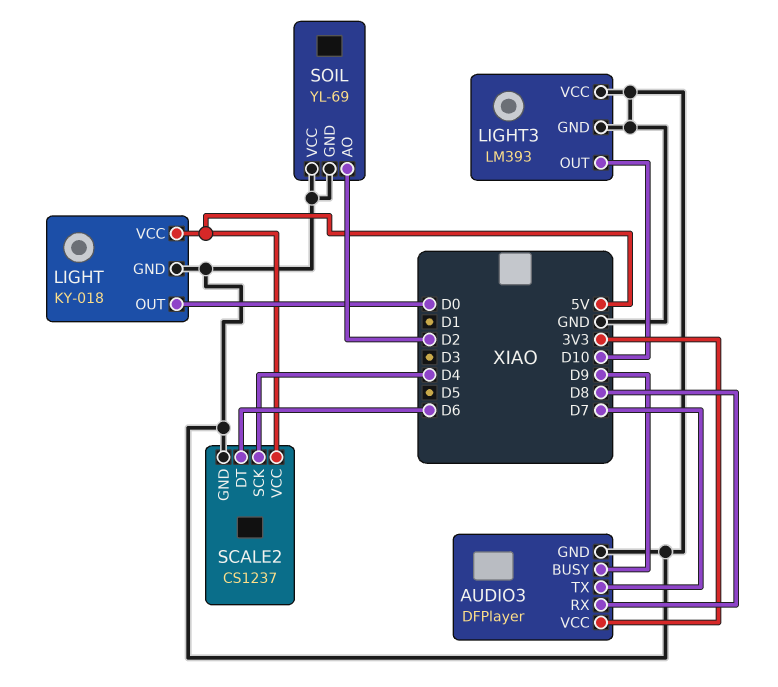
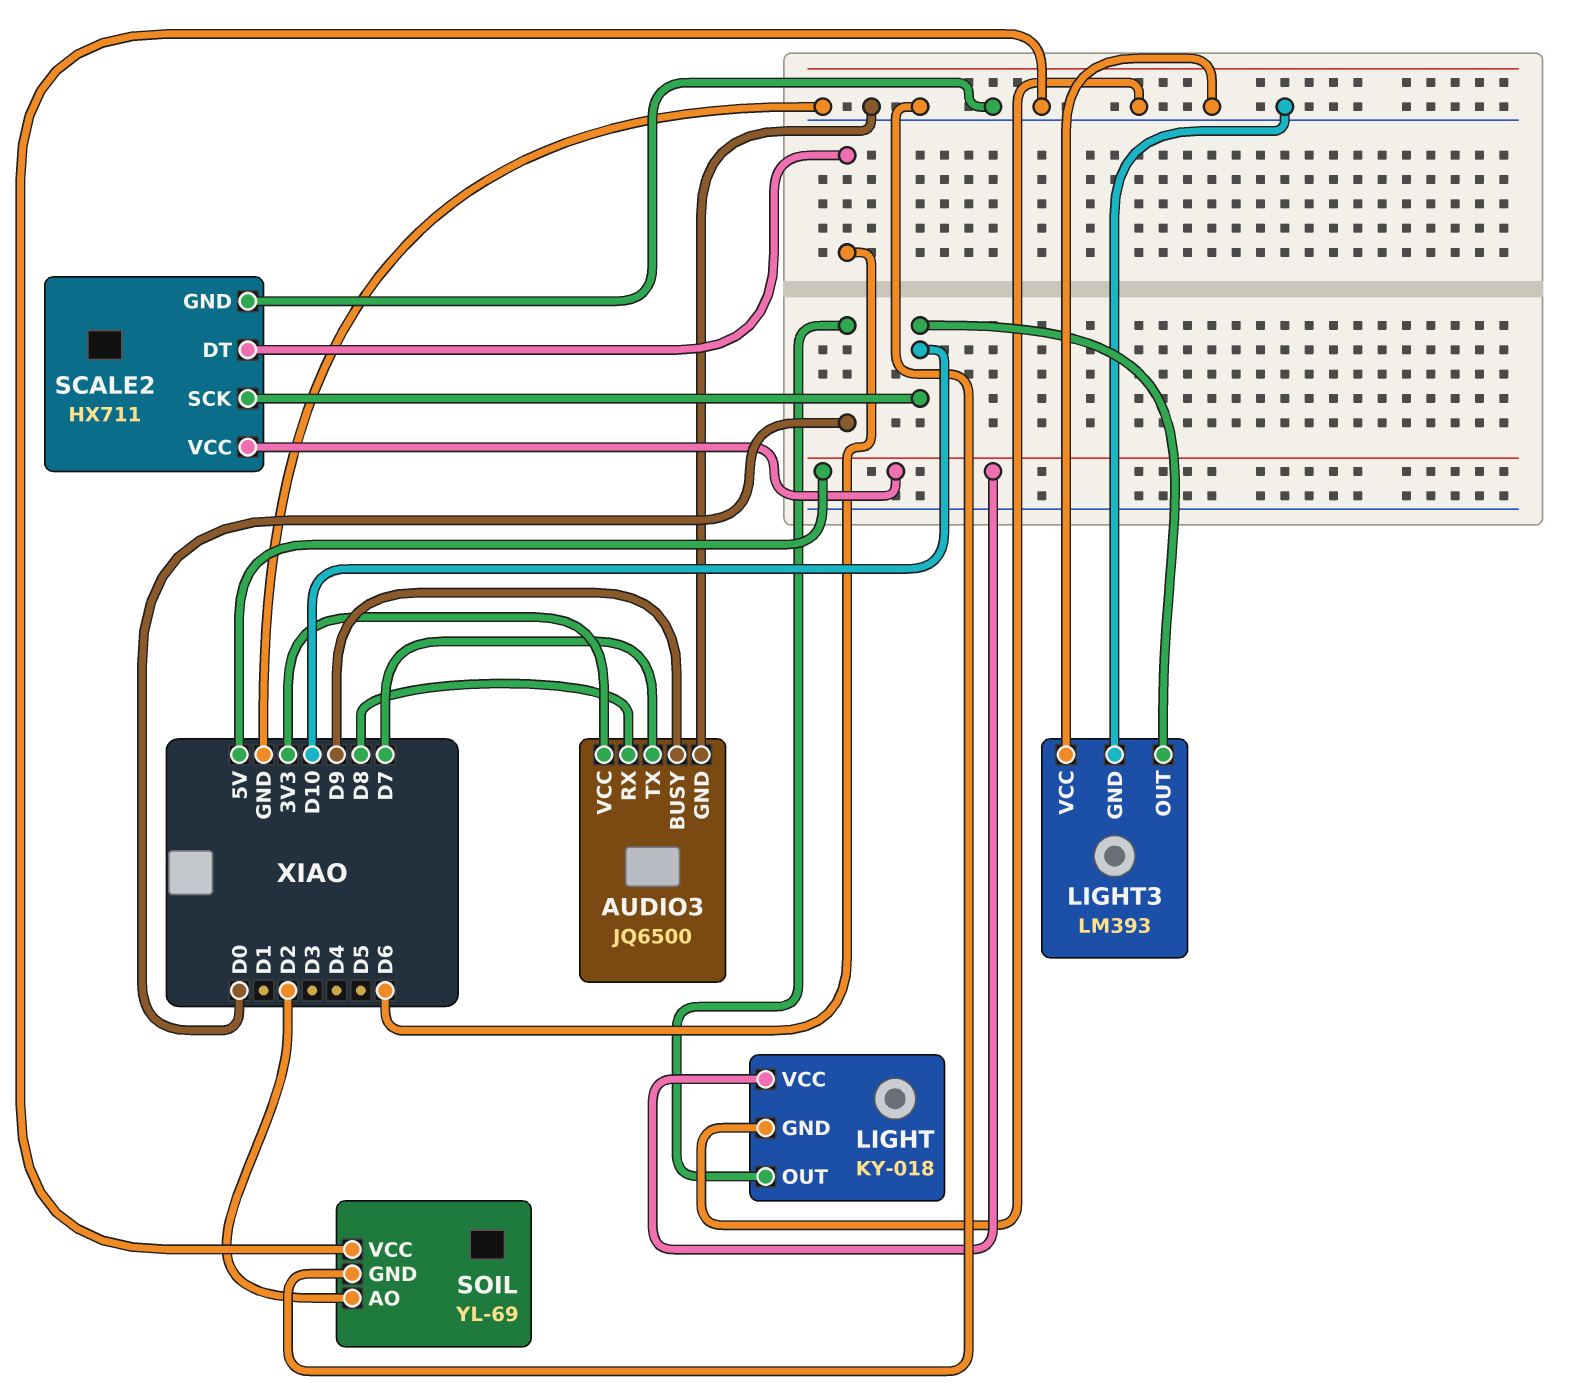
AUDIO3: DFPlayer -> JQ6500
SCALE2: CS1237 -> HX711
SCALE2 pin SCK: D4 -> D10

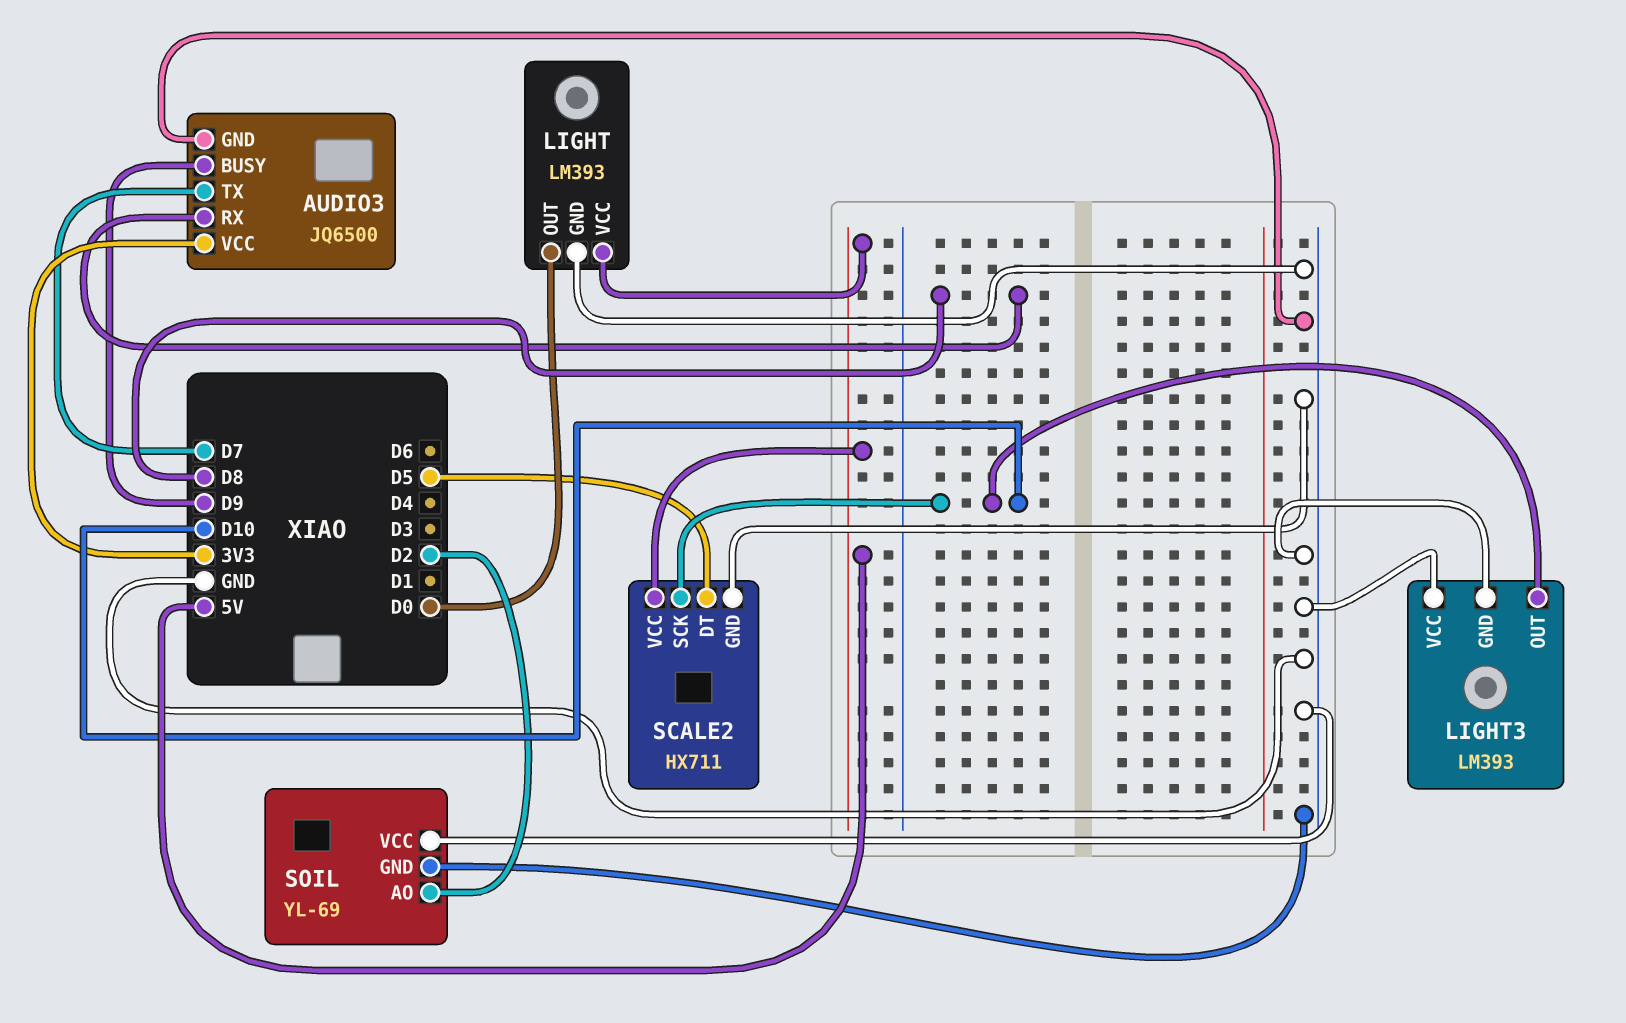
LIGHT: KY-018 -> LM393
SCALE2 pin DT: D6 -> D5

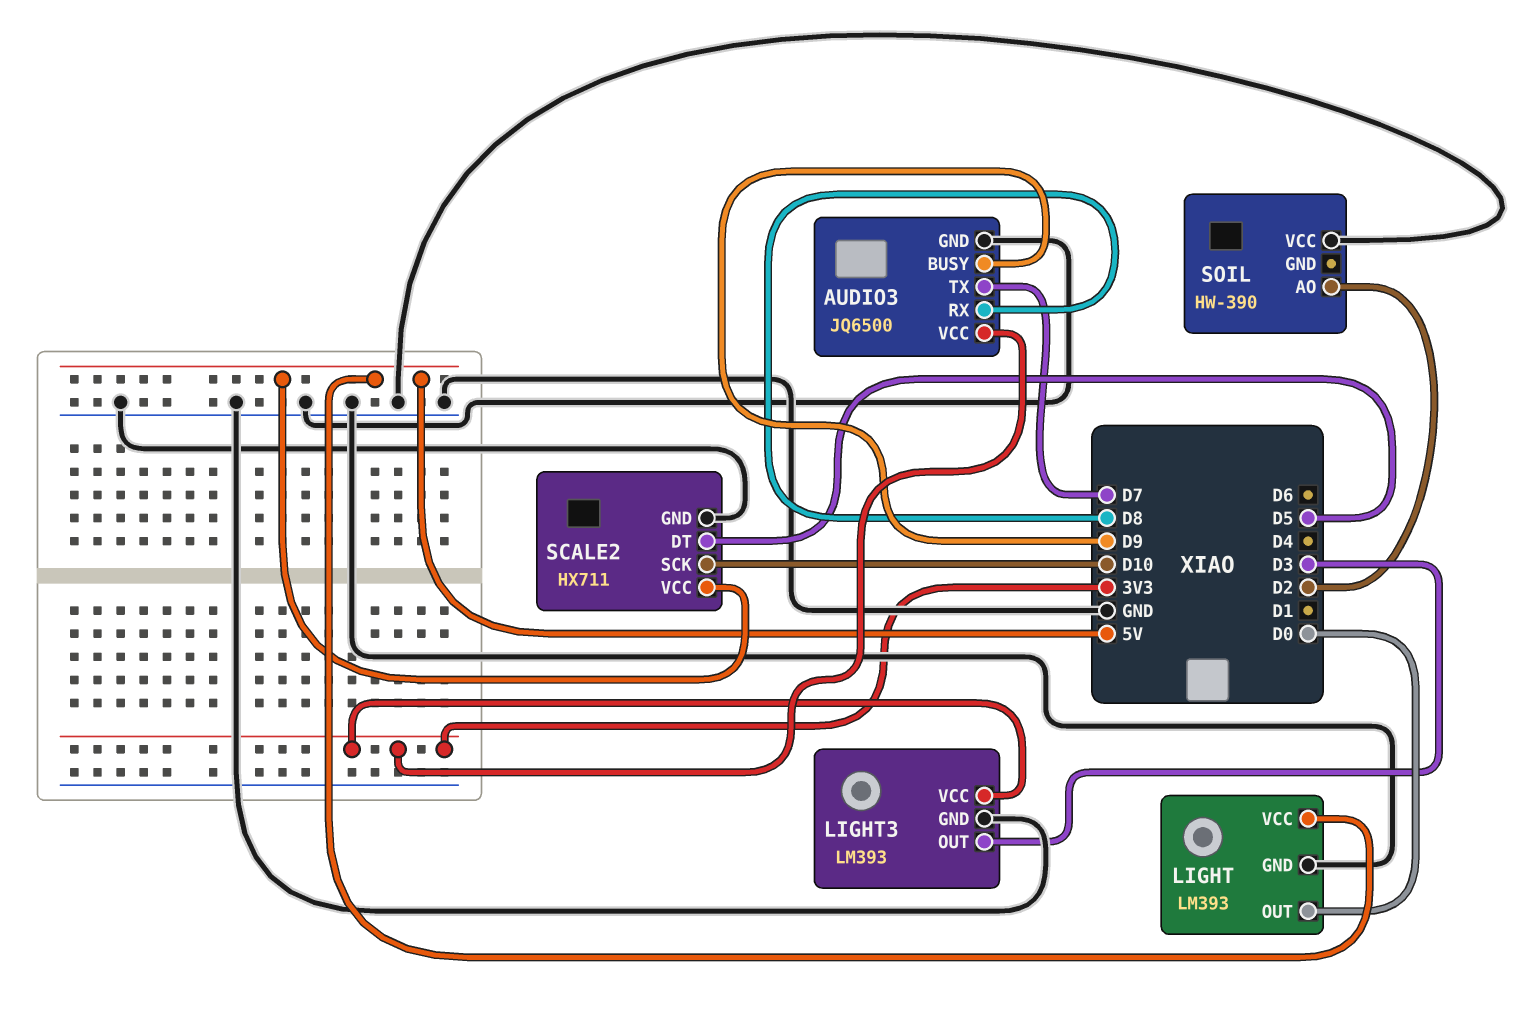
LIGHT3 pin OUT: D10 -> D3
LIGHT3 pin VCC: GND -> 3V3
SOIL: YL-69 -> HW-390
SOIL pin GND: GND -> none

